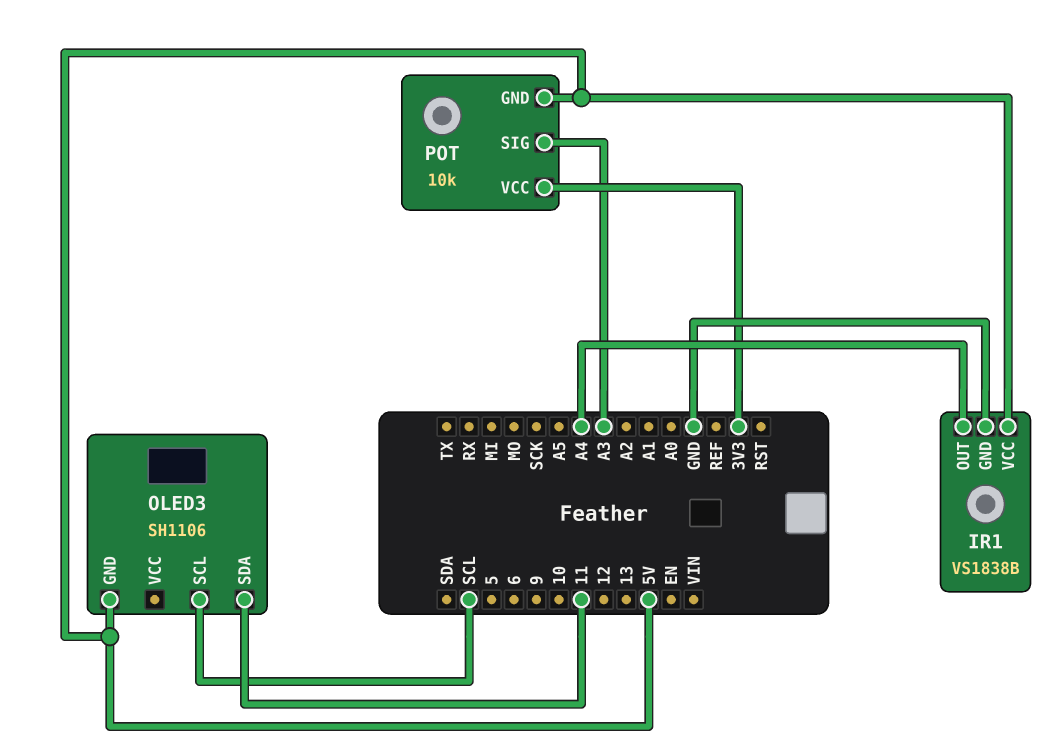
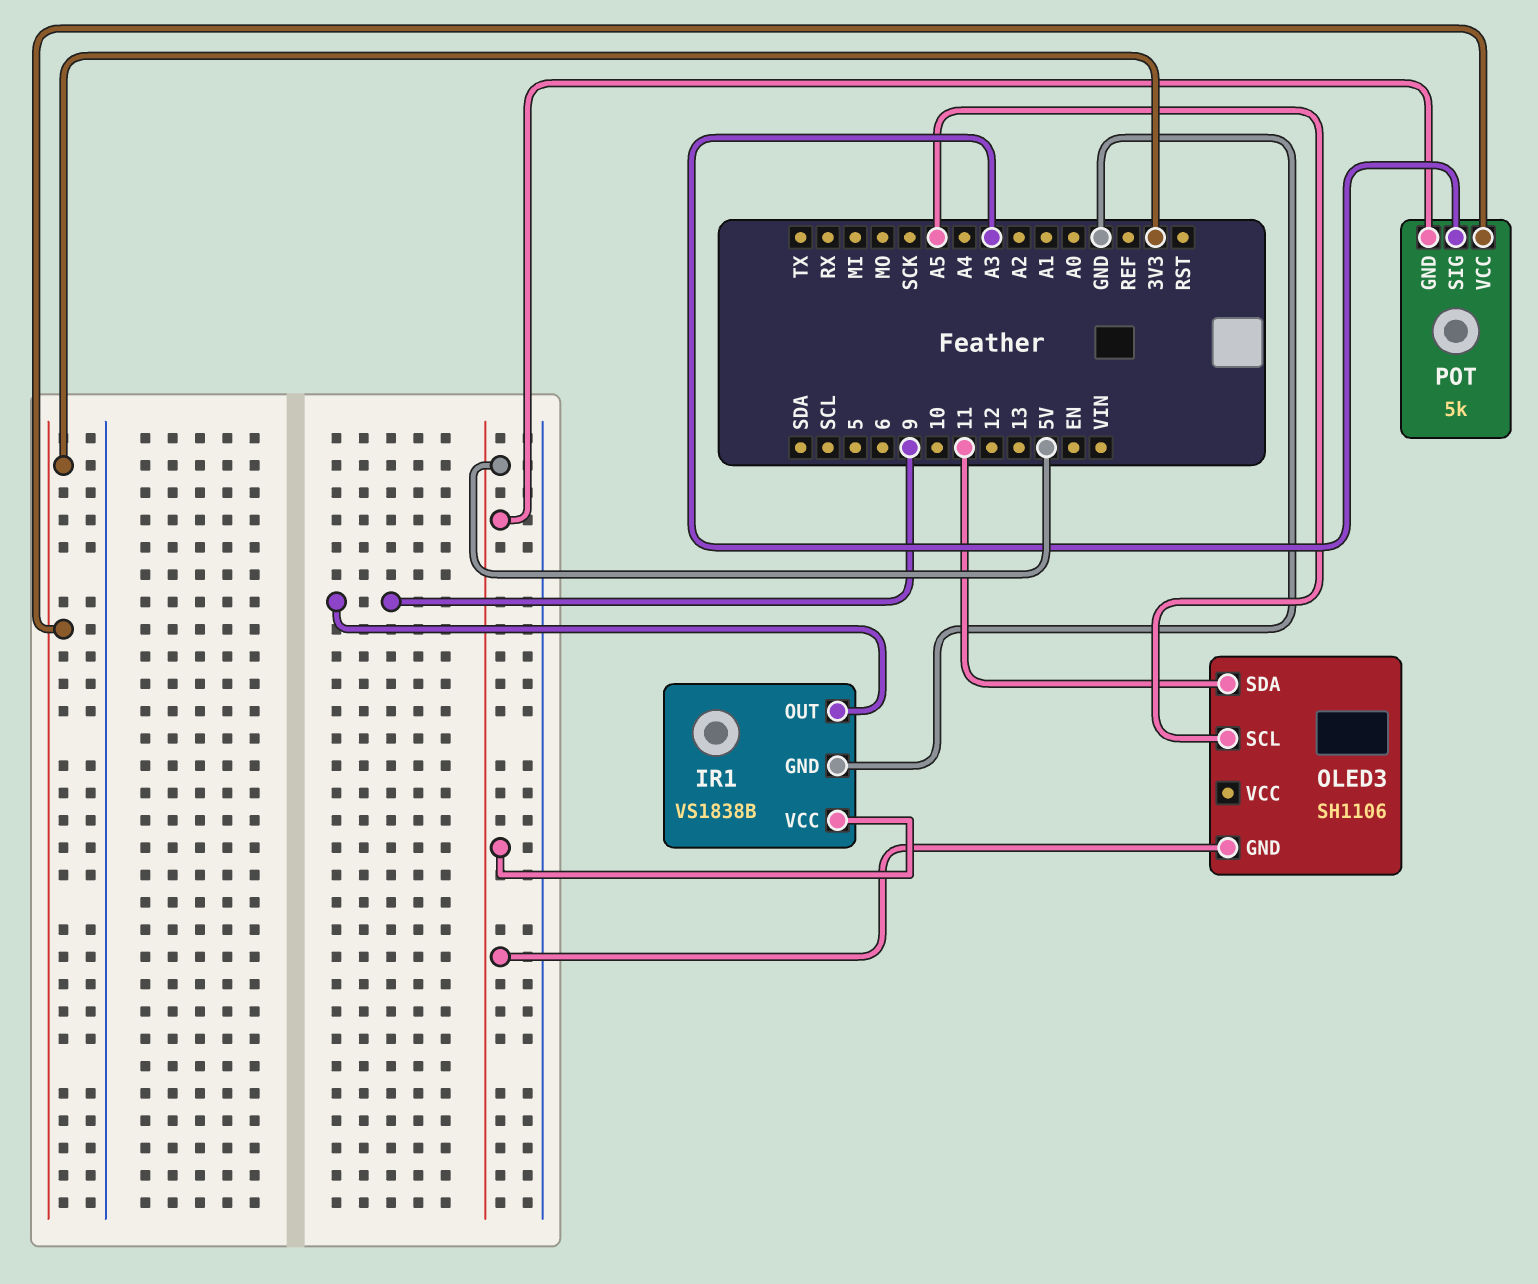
IR1 pin OUT: A4 -> 9
OLED3 pin SCL: SCL -> A5
POT: 10k -> 5k

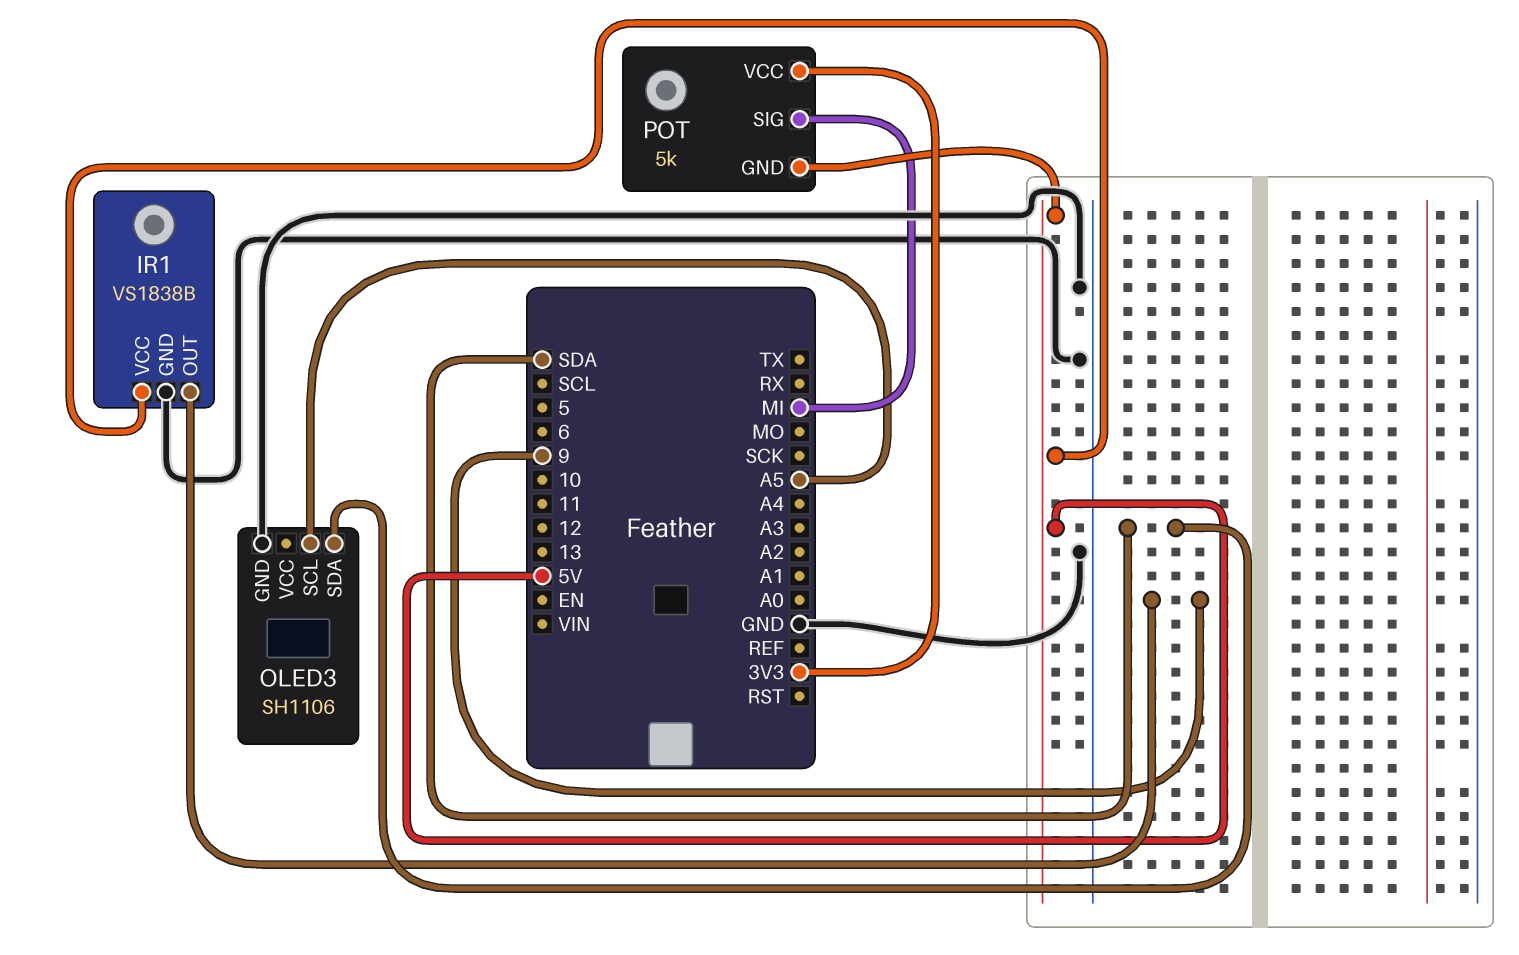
OLED3 pin GND: 5V -> GND
OLED3 pin SDA: 11 -> SDA
POT pin SIG: A3 -> MI

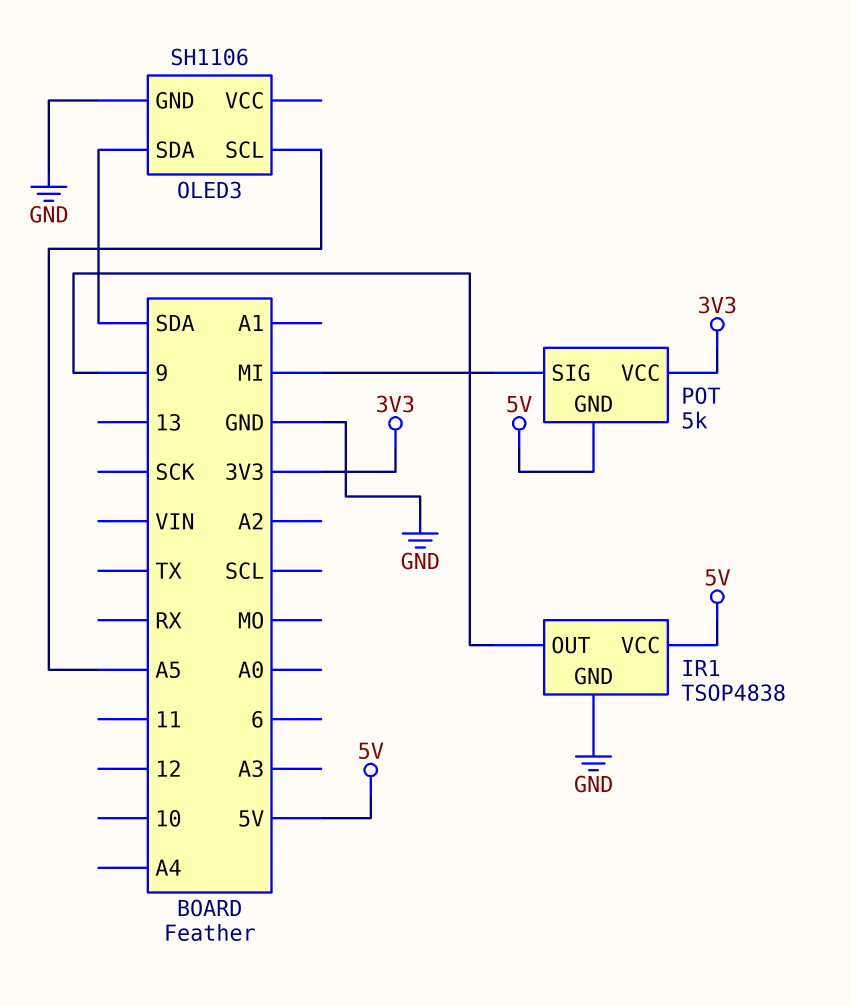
IR1: VS1838B -> TSOP4838

